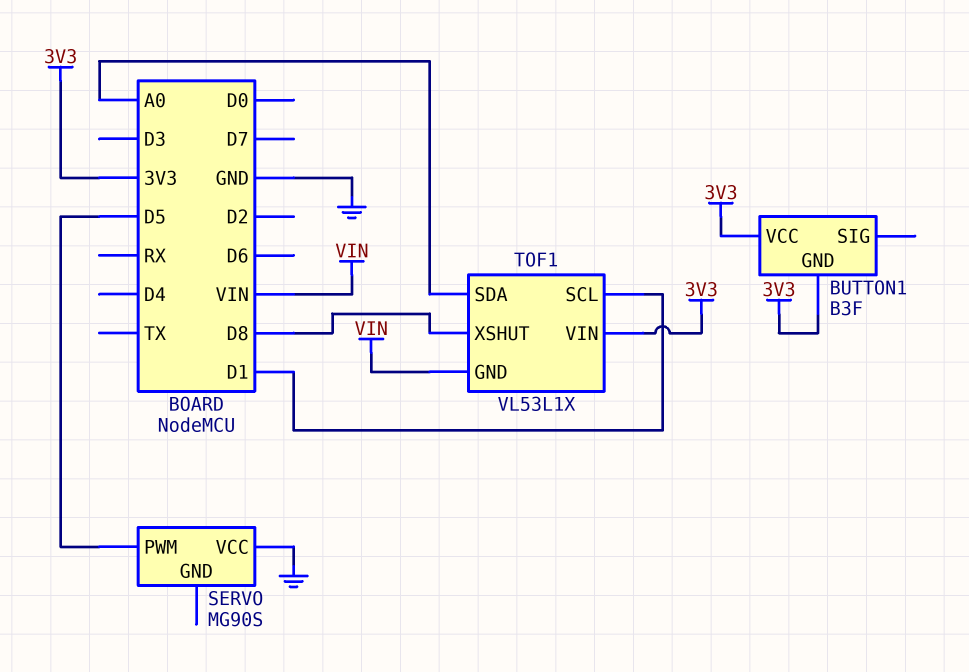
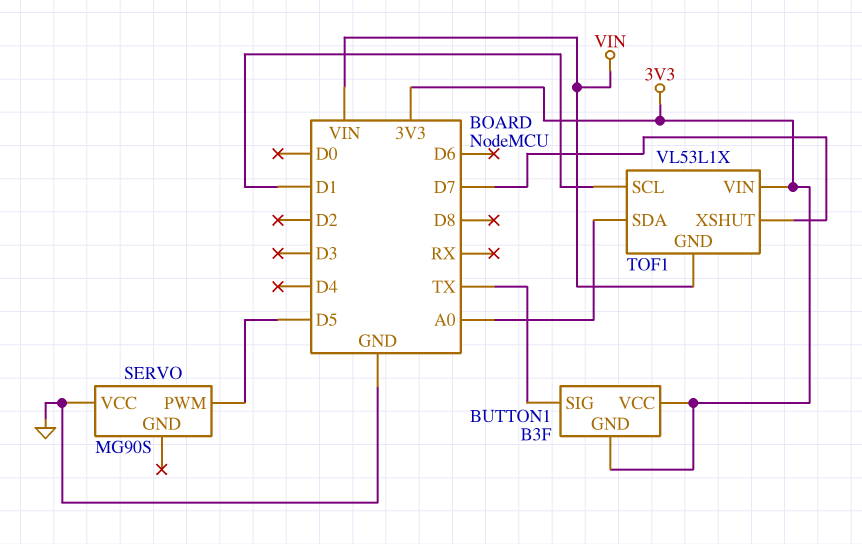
BUTTON1 pin SIG: none -> TX
TOF1 pin XSHUT: D8 -> D7

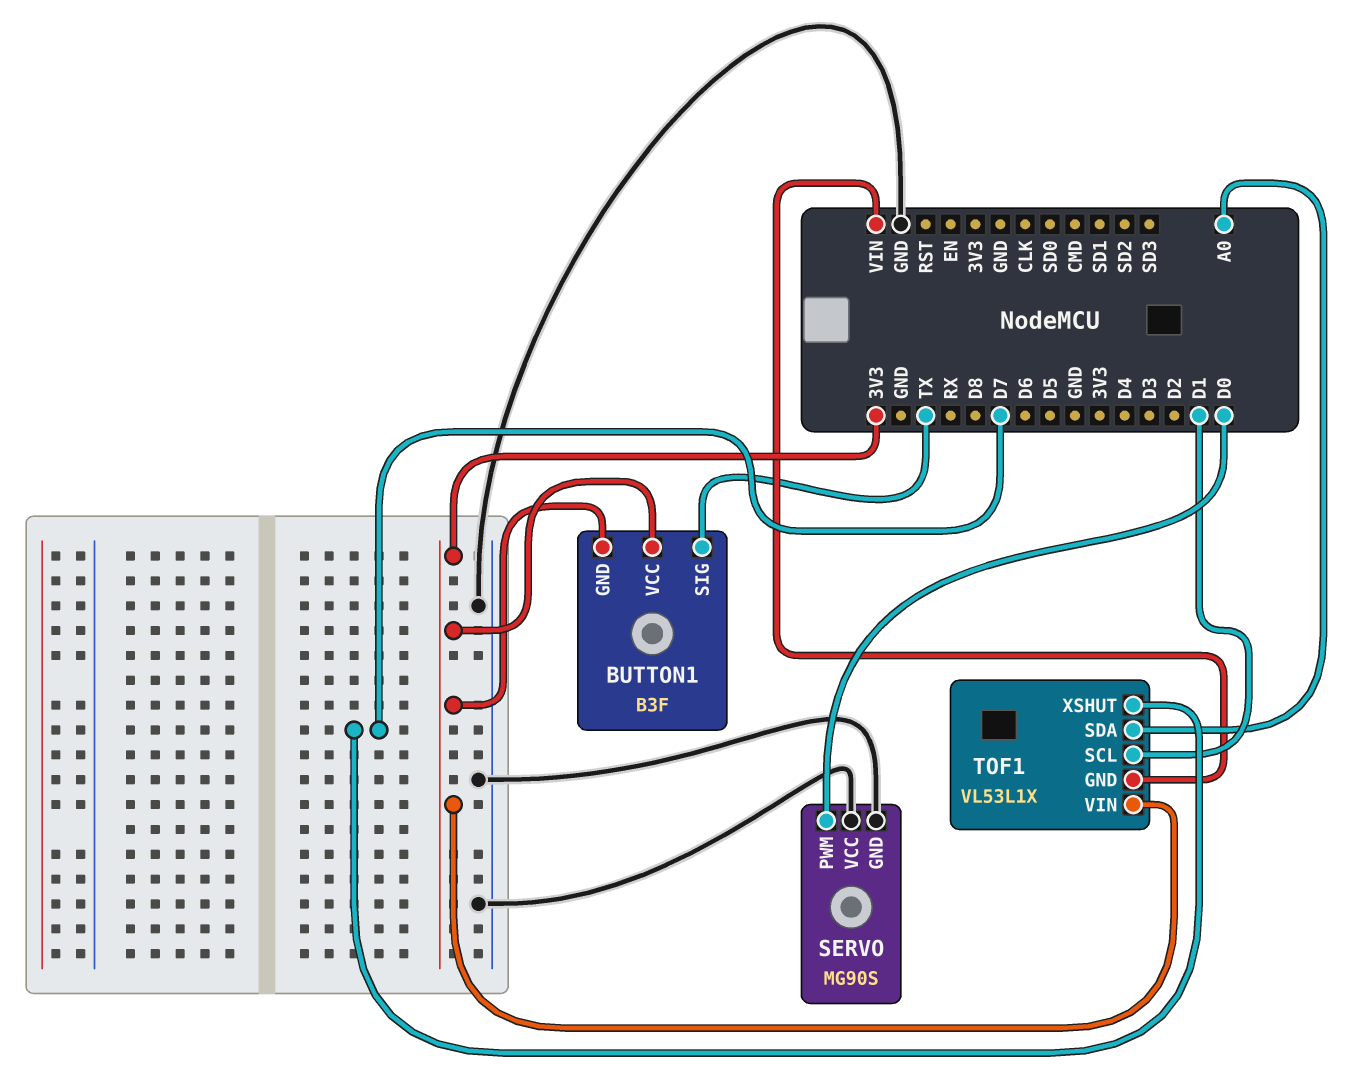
SERVO pin GND: none -> GND
SERVO pin PWM: D5 -> D0

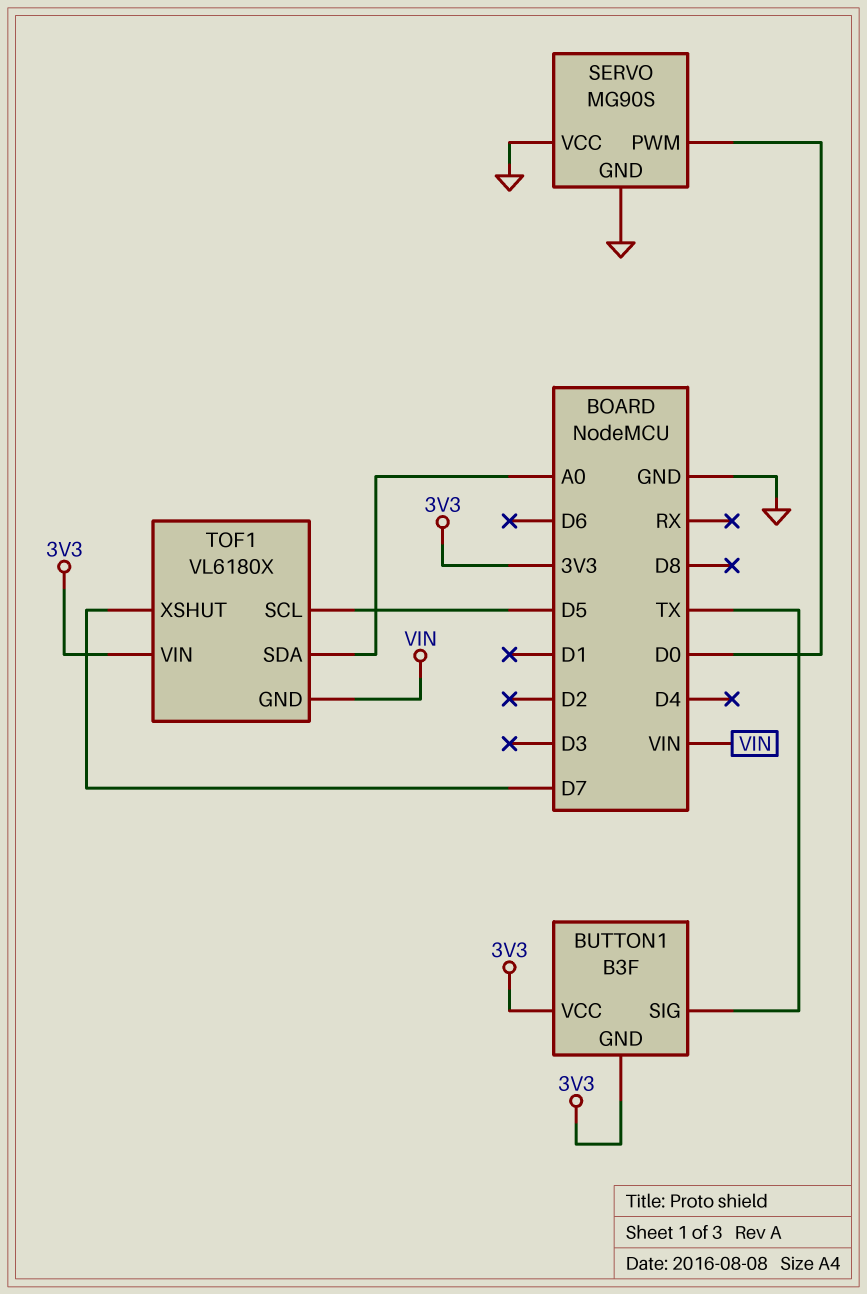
TOF1: VL53L1X -> VL6180X
TOF1 pin SCL: D1 -> D5

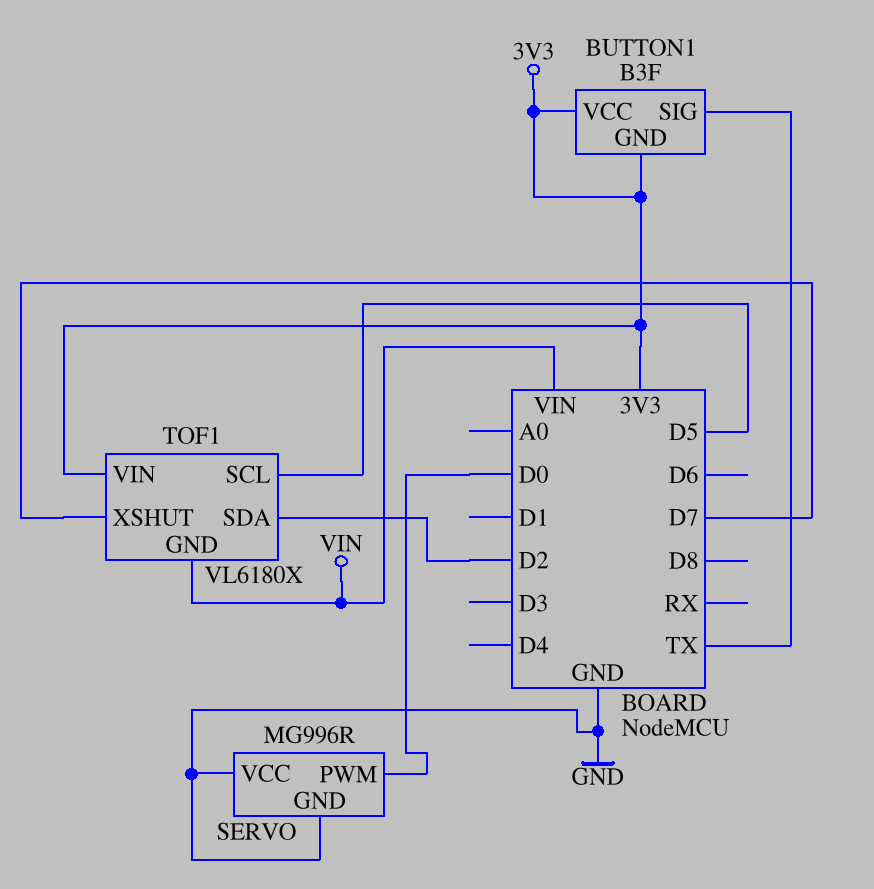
SERVO: MG90S -> MG996R
TOF1 pin SDA: A0 -> D2

